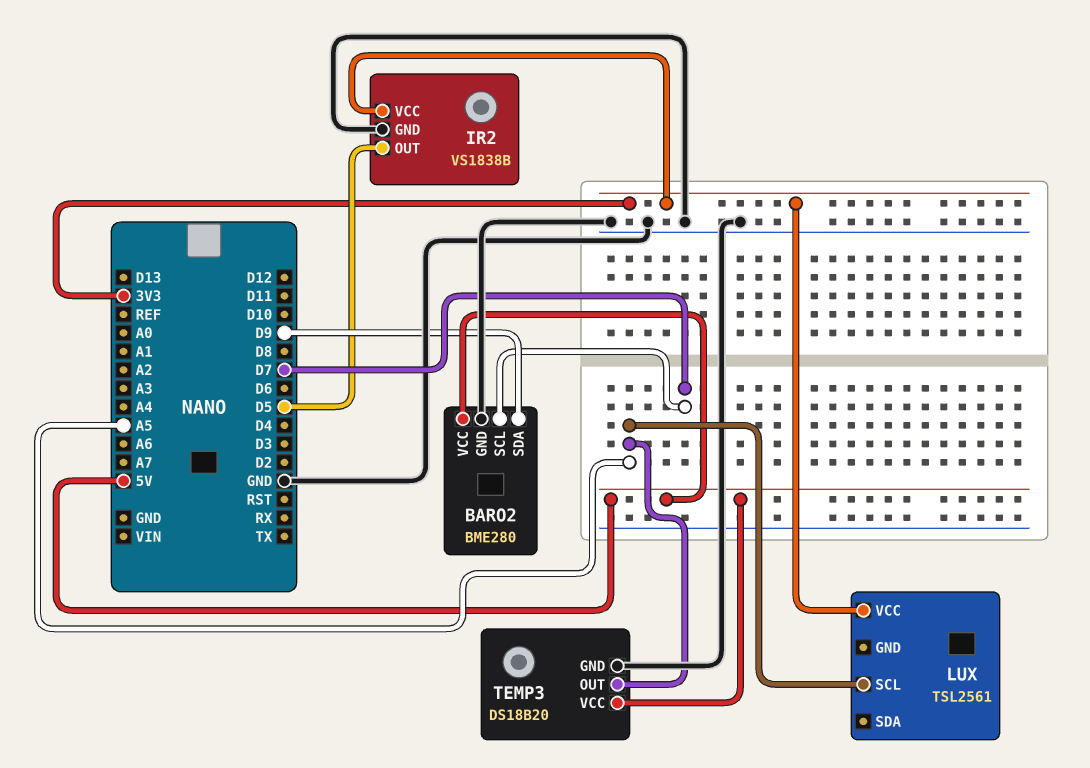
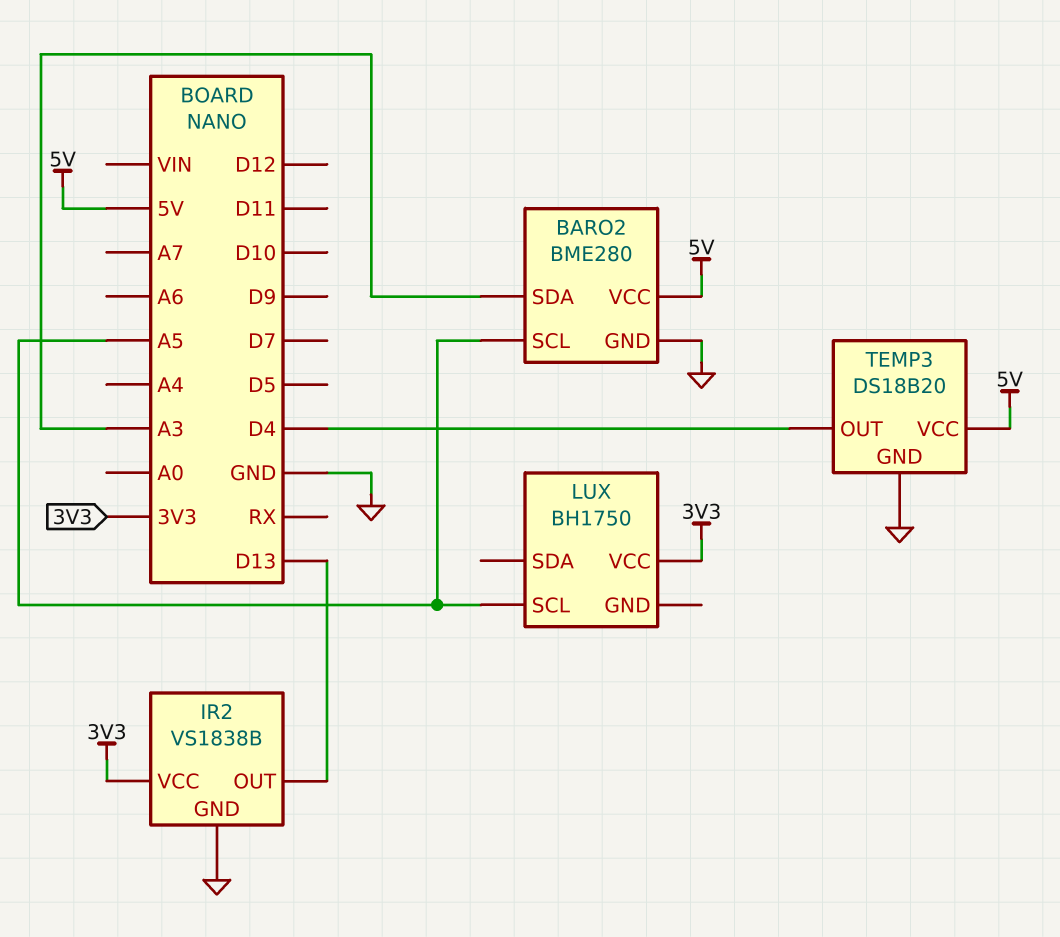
BARO2 pin SCL: D7 -> A5
BARO2 pin SDA: D9 -> A3
IR2 pin OUT: D5 -> D13
LUX: TSL2561 -> BH1750
TEMP3 pin OUT: A5 -> D4

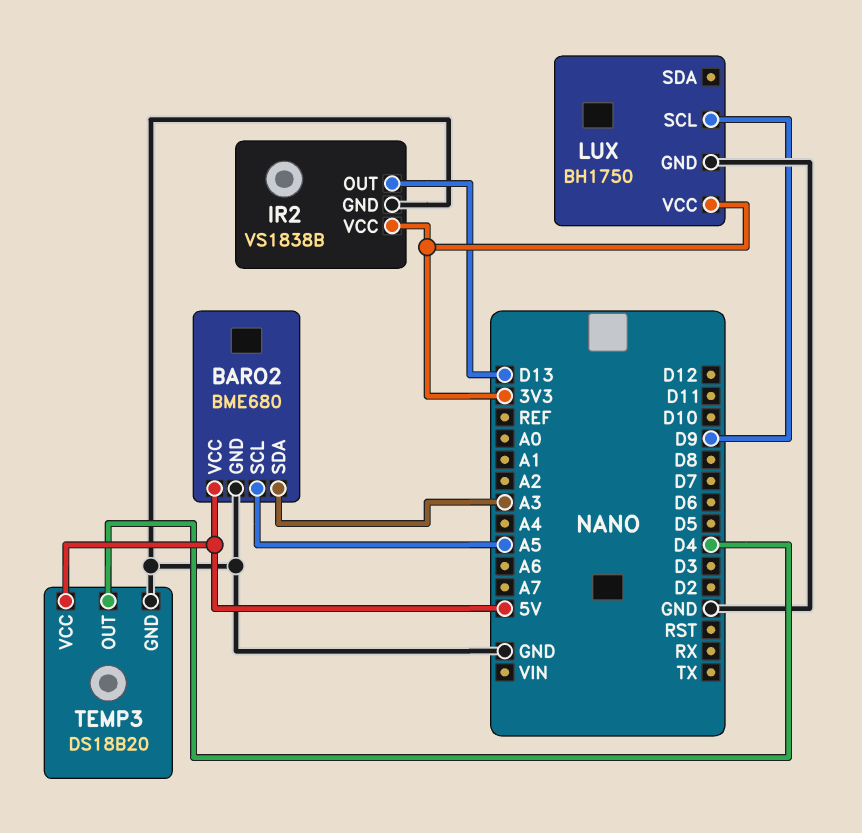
BARO2: BME280 -> BME680
LUX pin GND: none -> GND
LUX pin SCL: A5 -> D9

